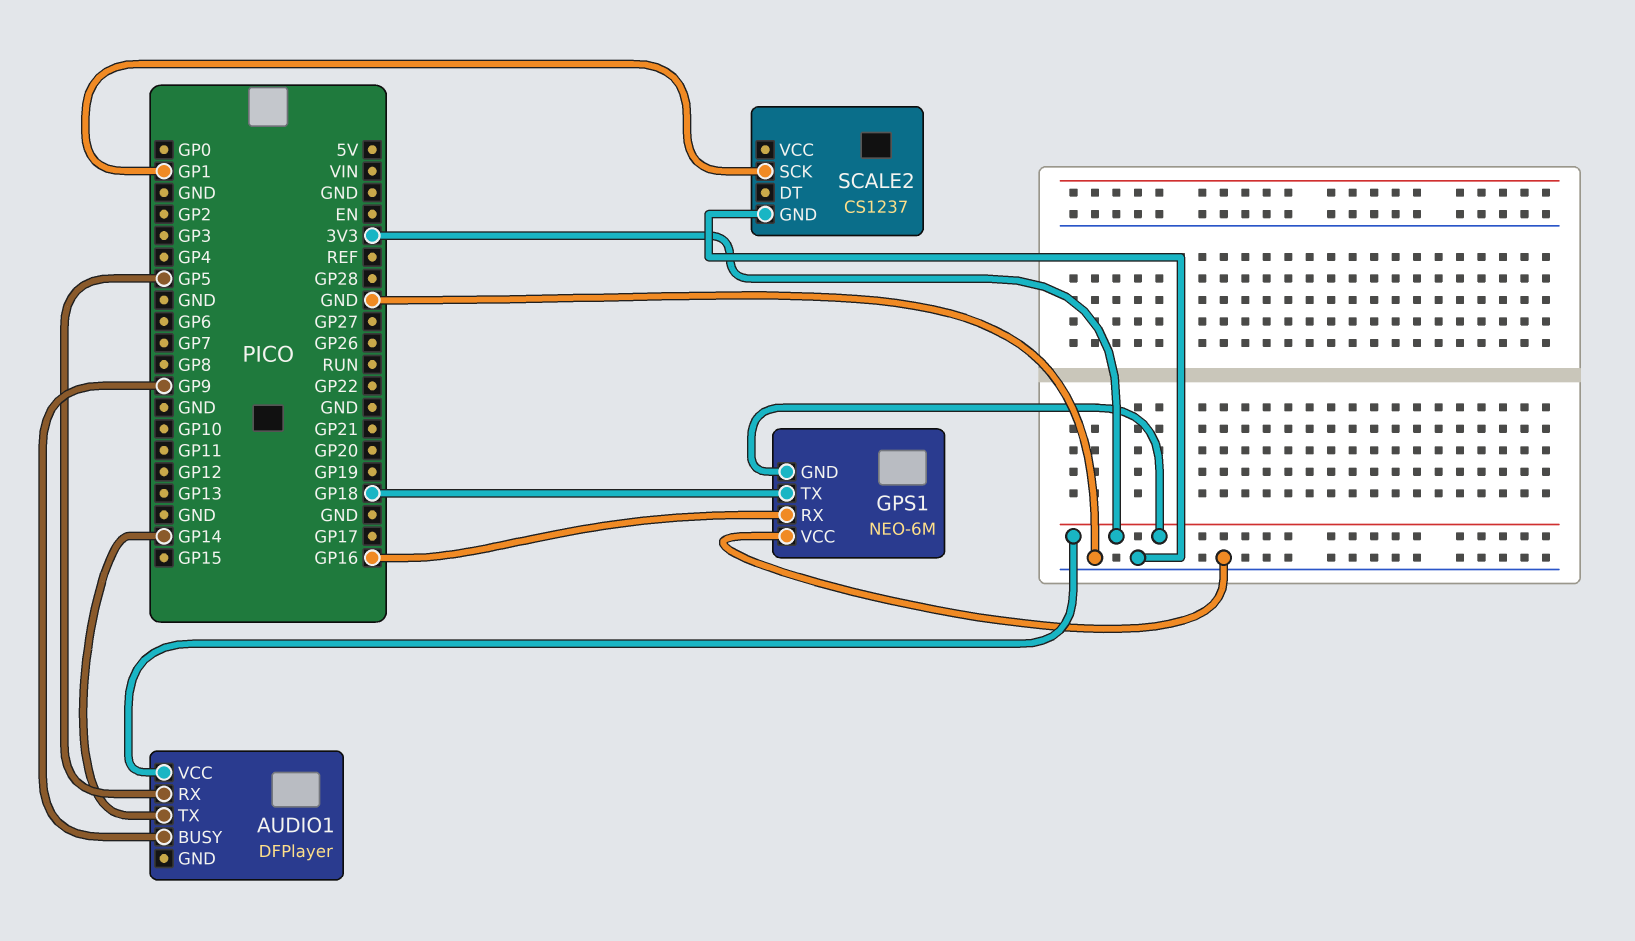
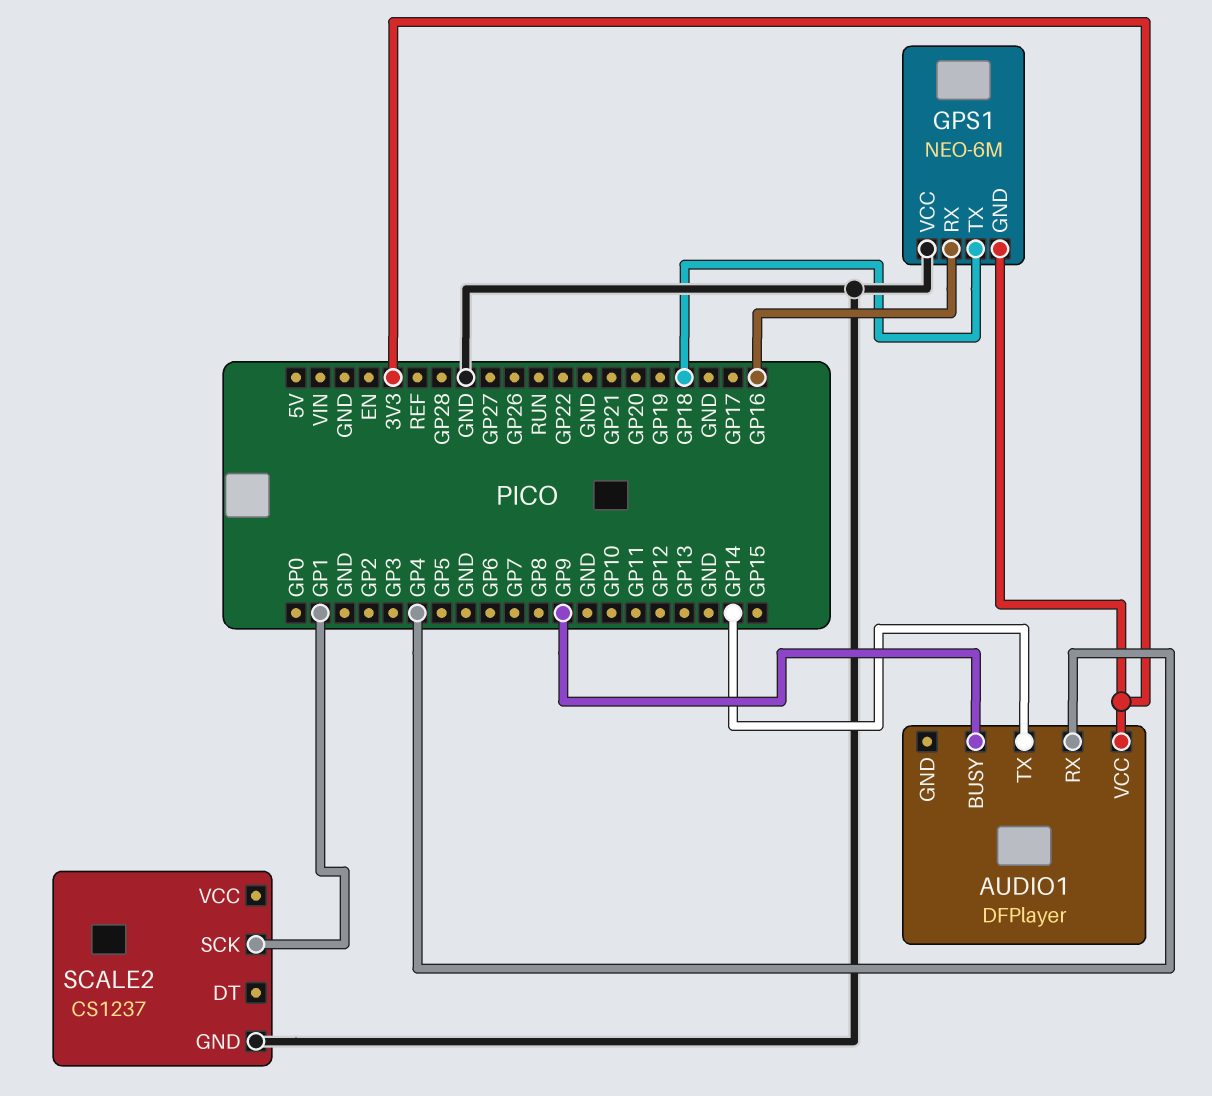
AUDIO1 pin RX: GP5 -> GP4

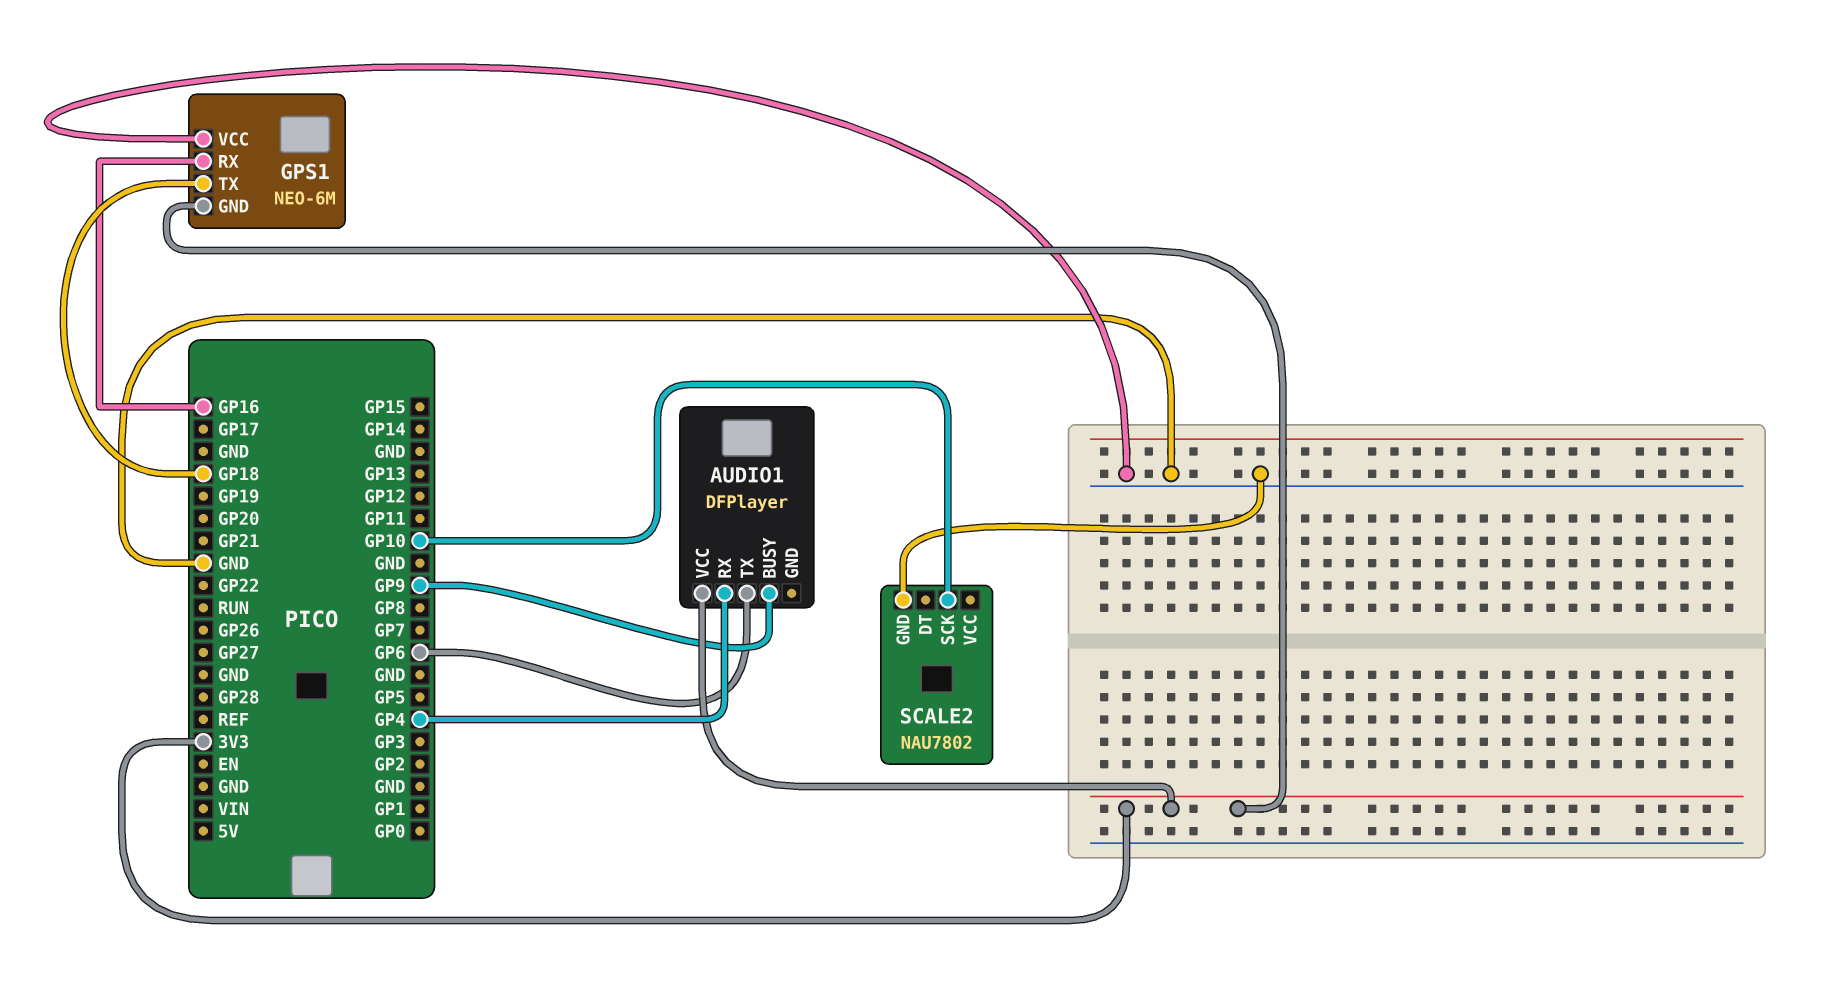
AUDIO1 pin TX: GP14 -> GP6
SCALE2: CS1237 -> NAU7802
SCALE2 pin SCK: GP1 -> GP10

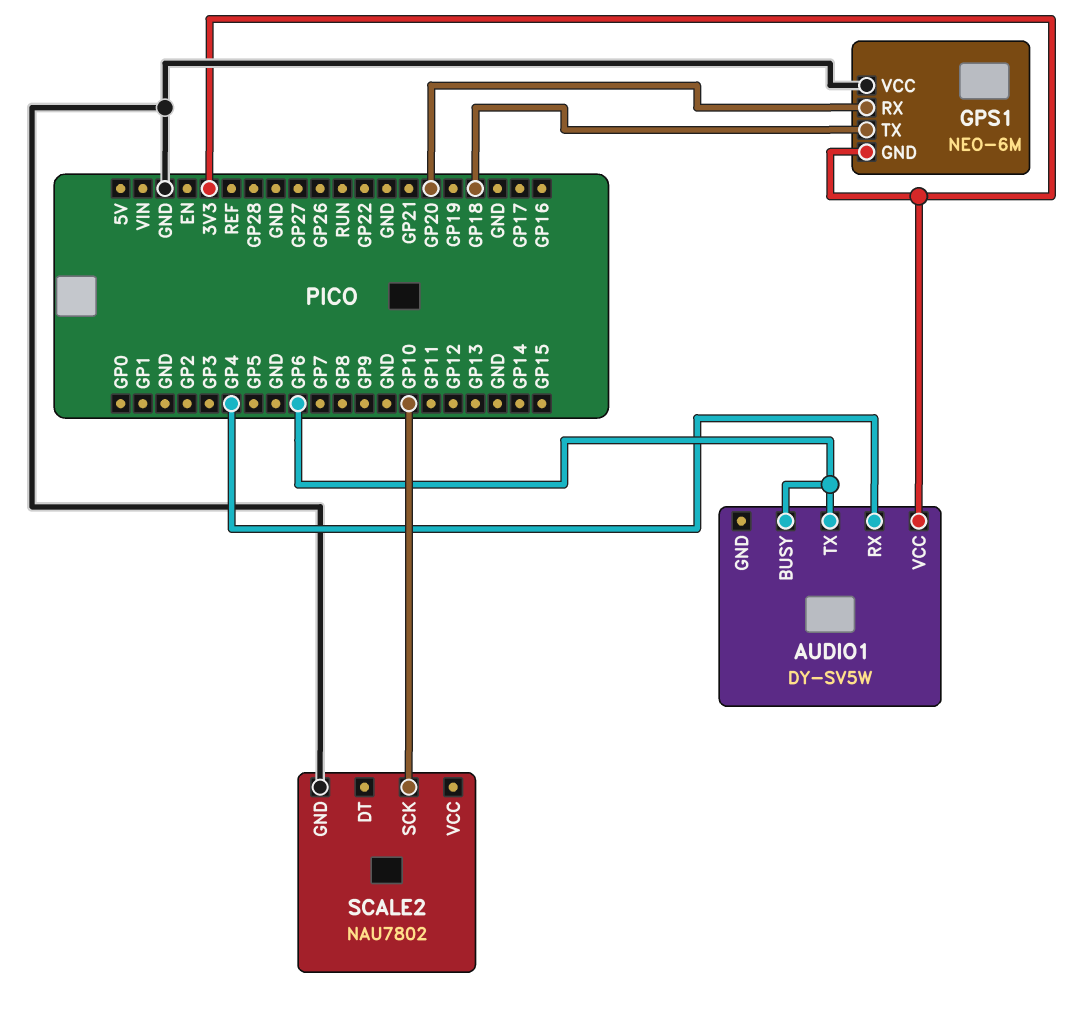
AUDIO1: DFPlayer -> DY-SV5W
AUDIO1 pin BUSY: GP9 -> GP6
GPS1 pin RX: GP16 -> GP20

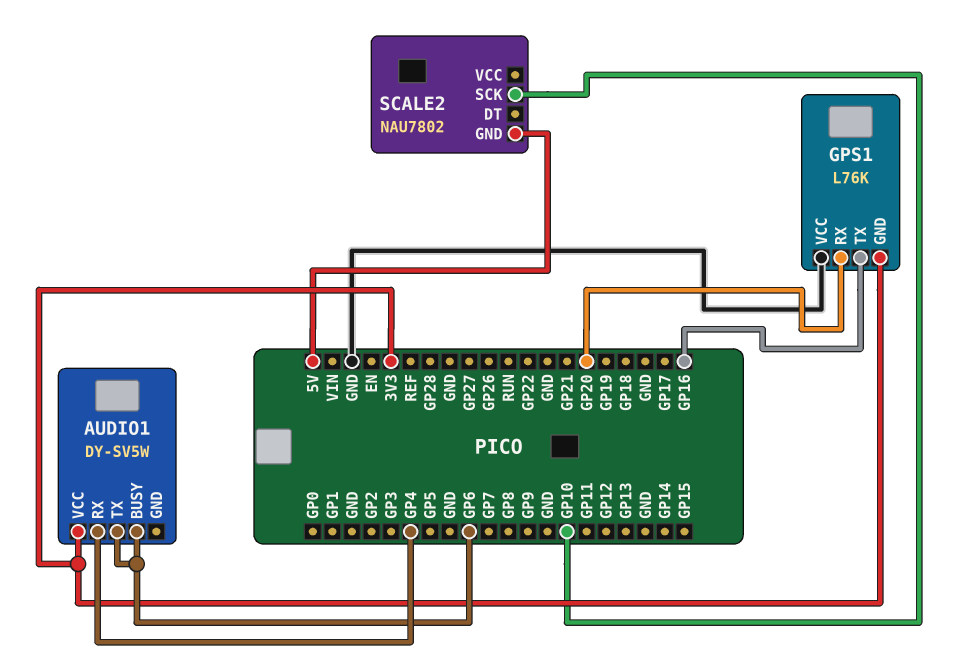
GPS1: NEO-6M -> L76K
GPS1 pin TX: GP18 -> GP16
SCALE2 pin GND: GND -> 5V

